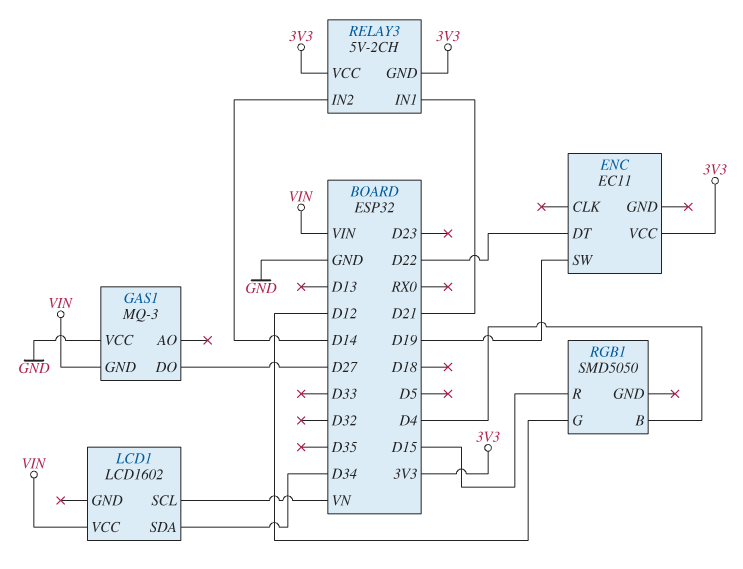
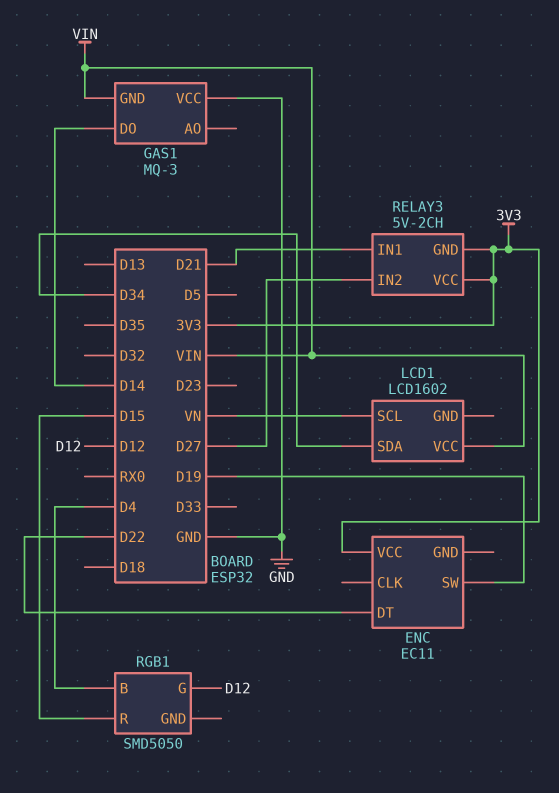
GAS1 pin DO: D27 -> D14
RELAY3 pin IN2: D14 -> D27

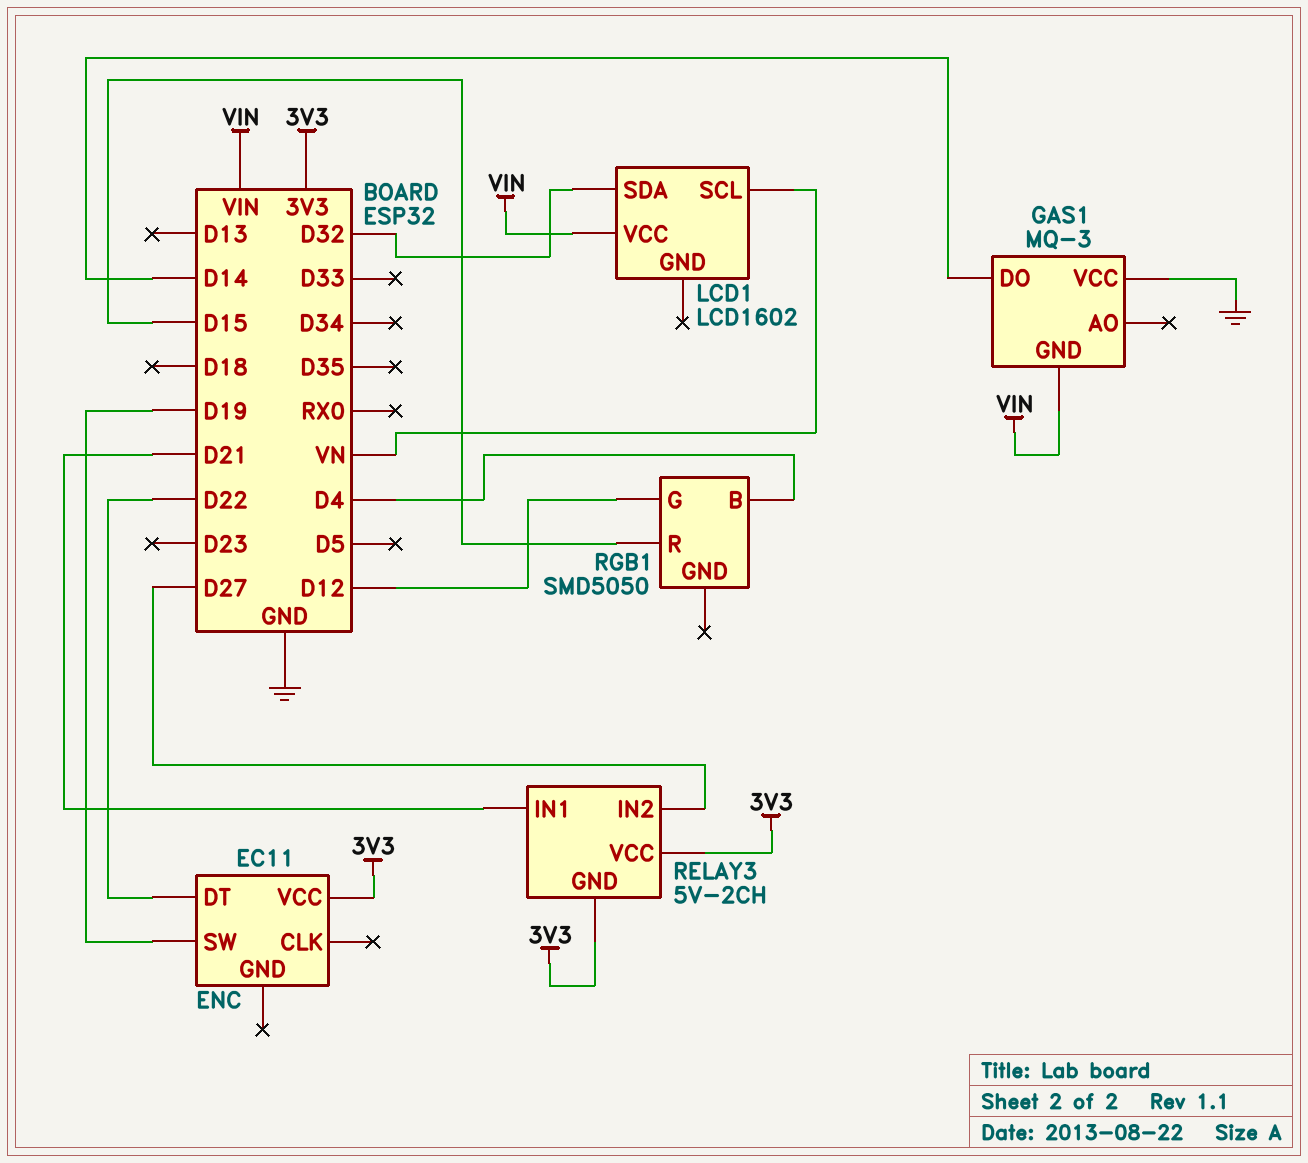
LCD1 pin SDA: D34 -> D32

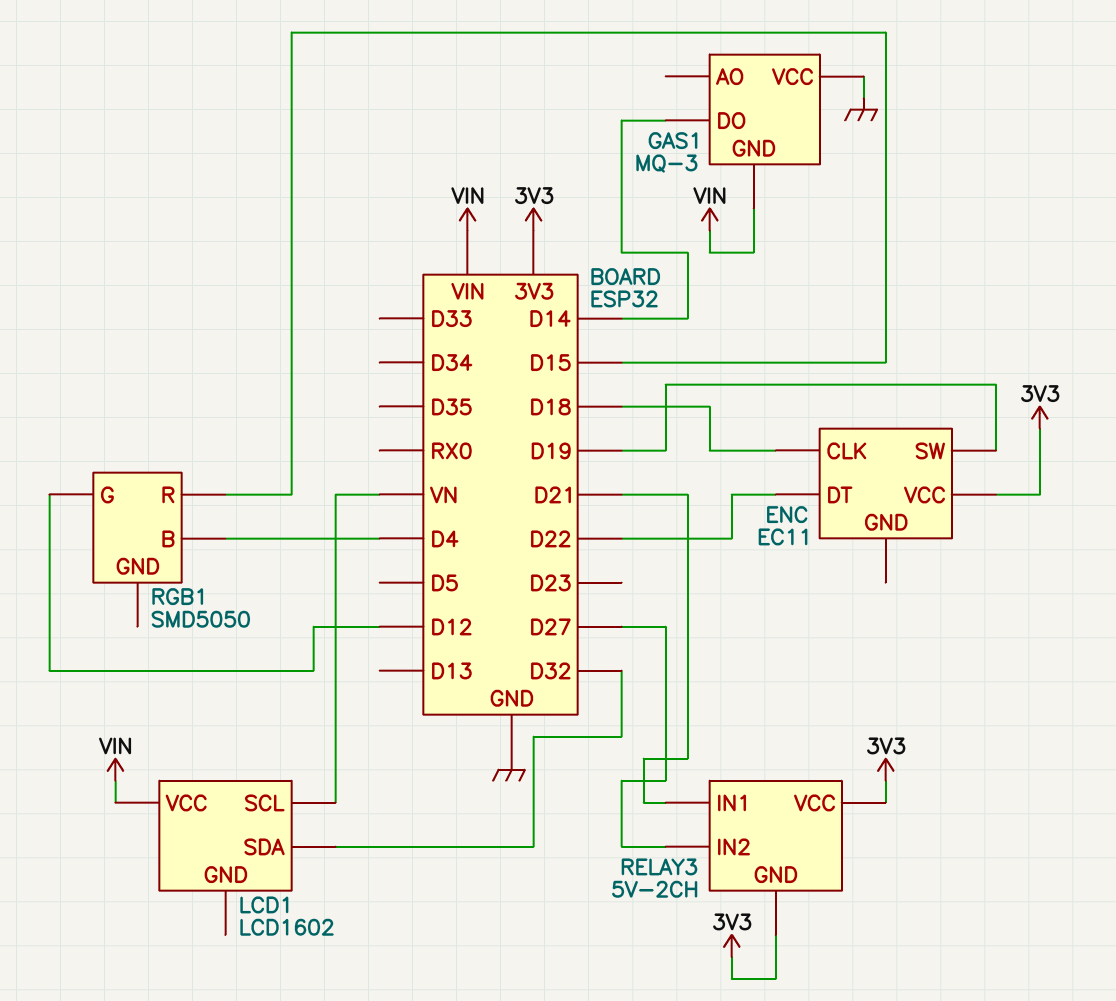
ENC pin CLK: none -> D18

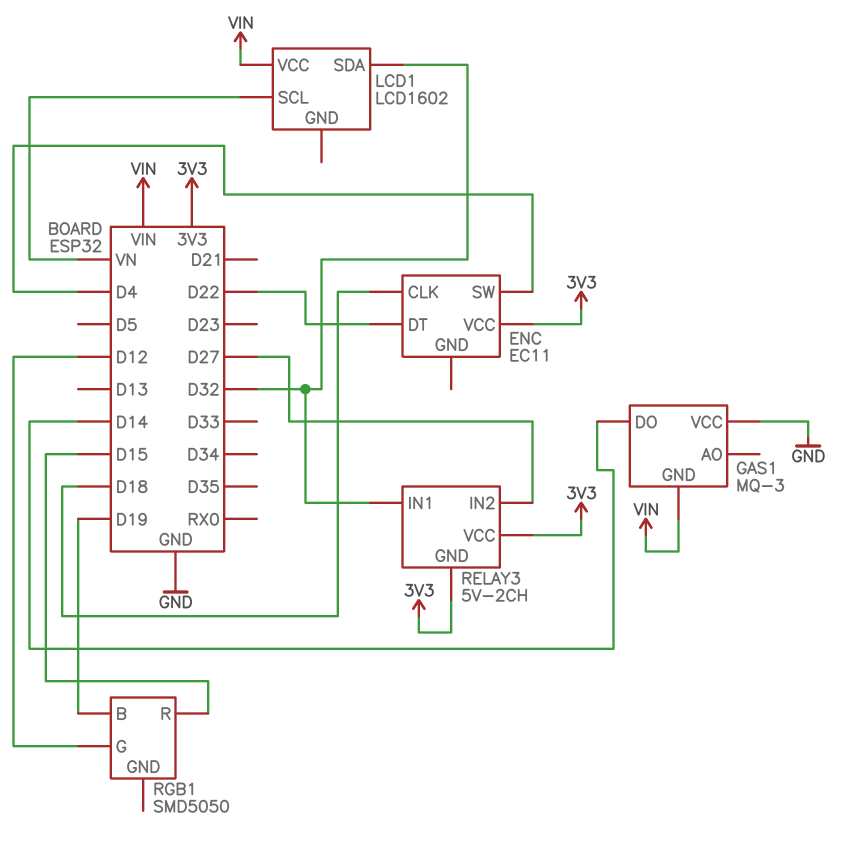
ENC pin SW: D19 -> D4
RELAY3 pin IN1: D21 -> D32
RGB1 pin B: D4 -> D19

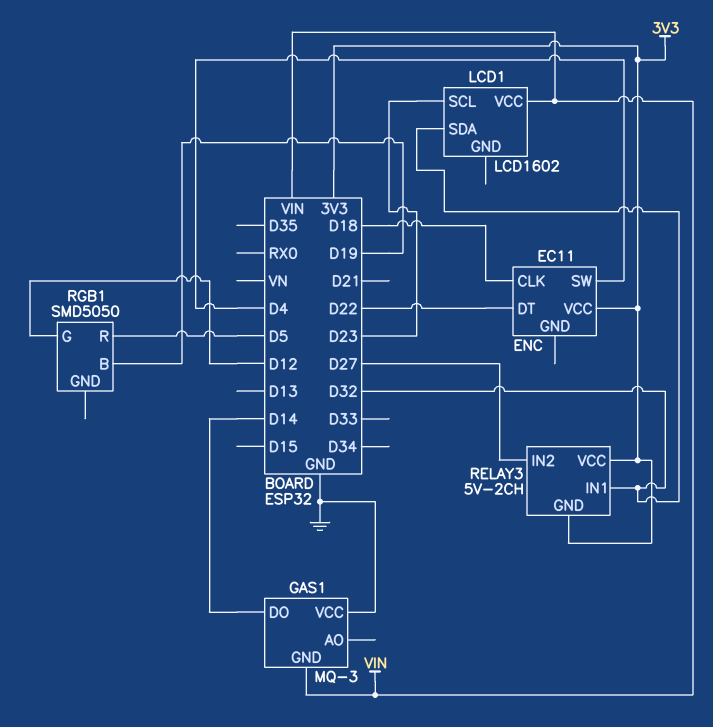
LCD1 pin SCL: VN -> D23
RGB1 pin R: D15 -> D5

